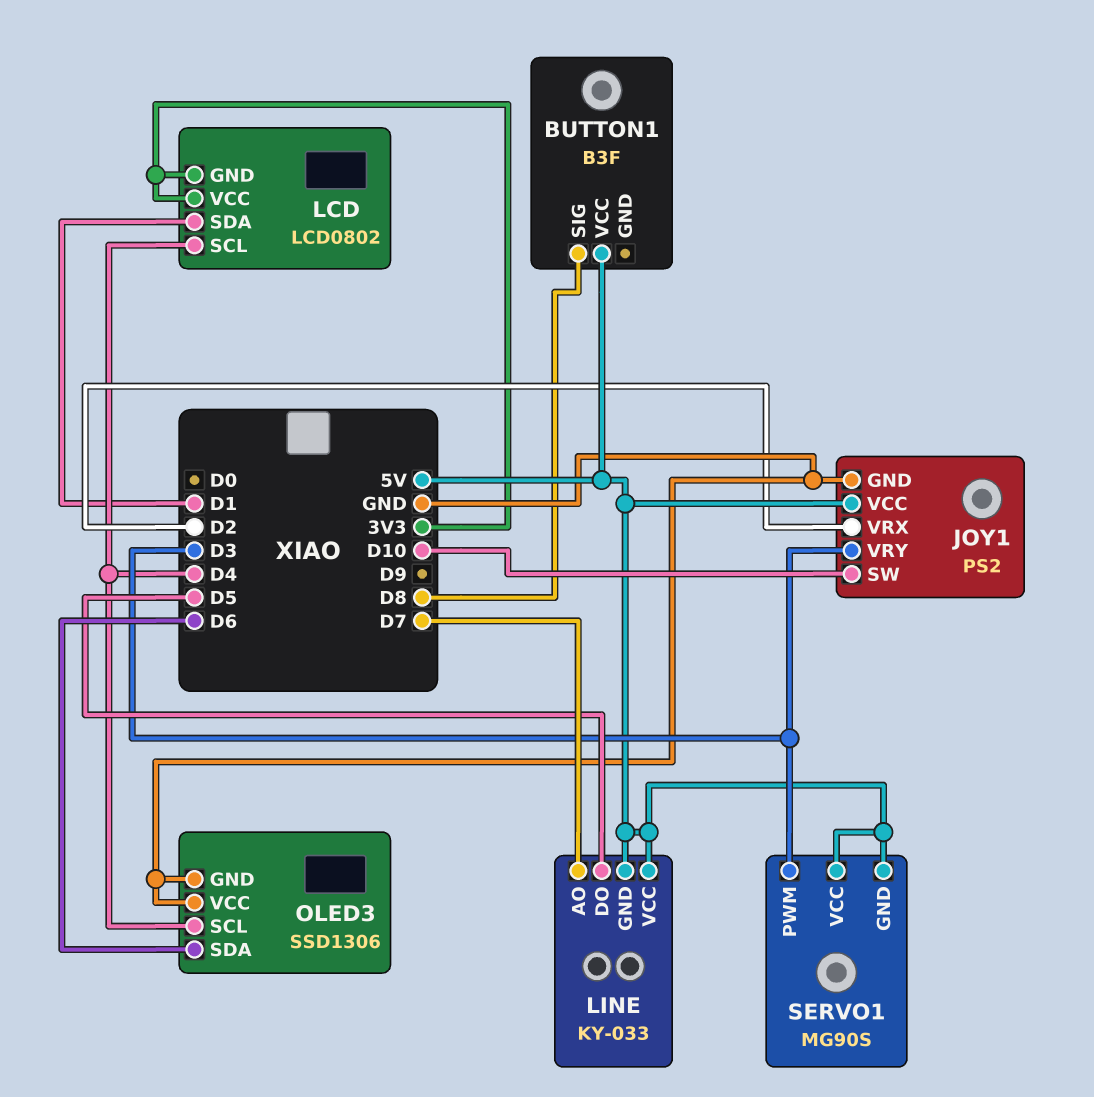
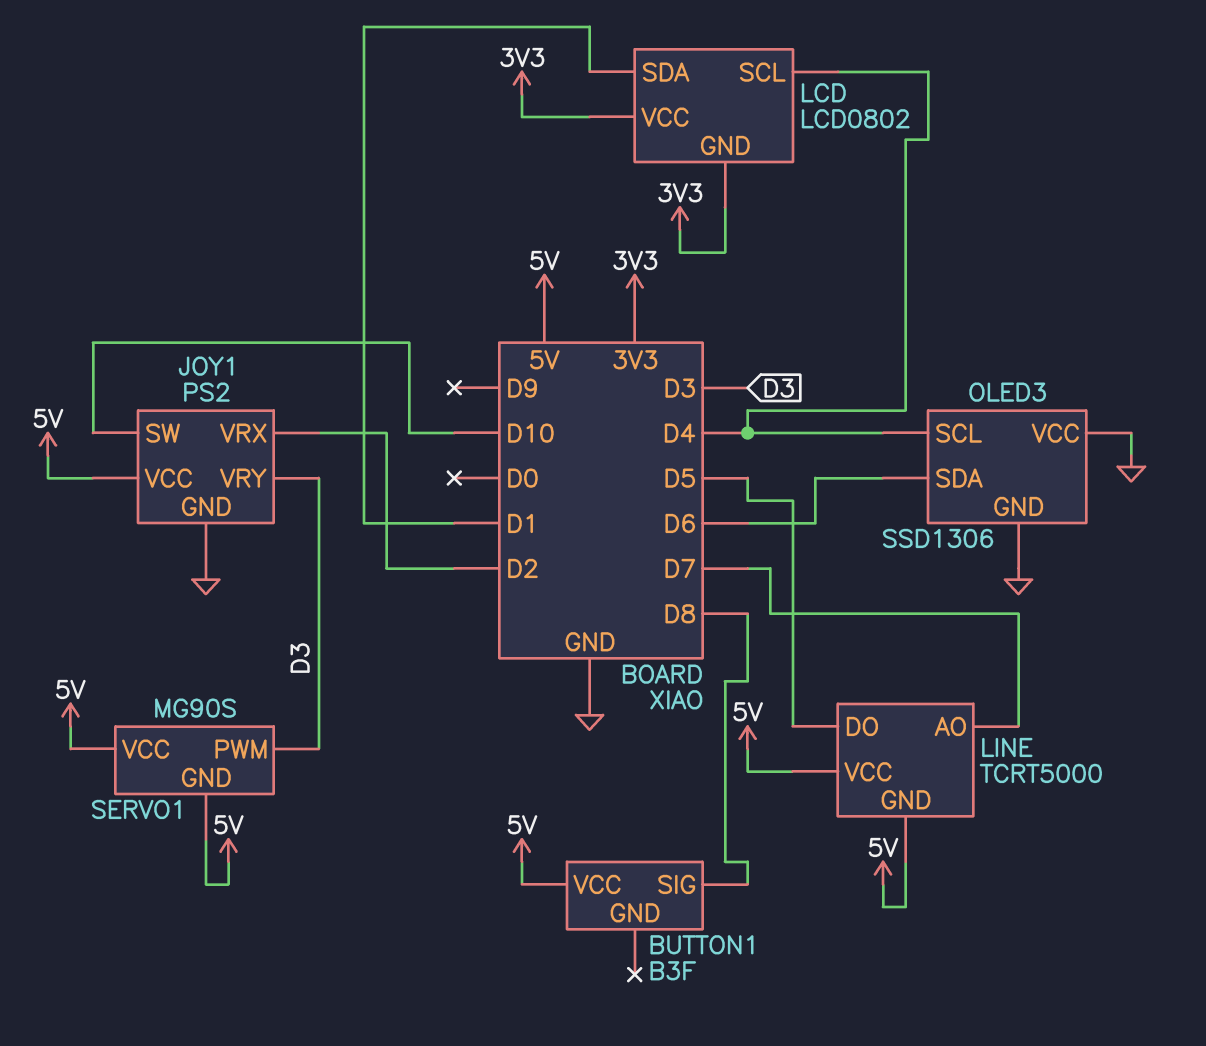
LINE: KY-033 -> TCRT5000

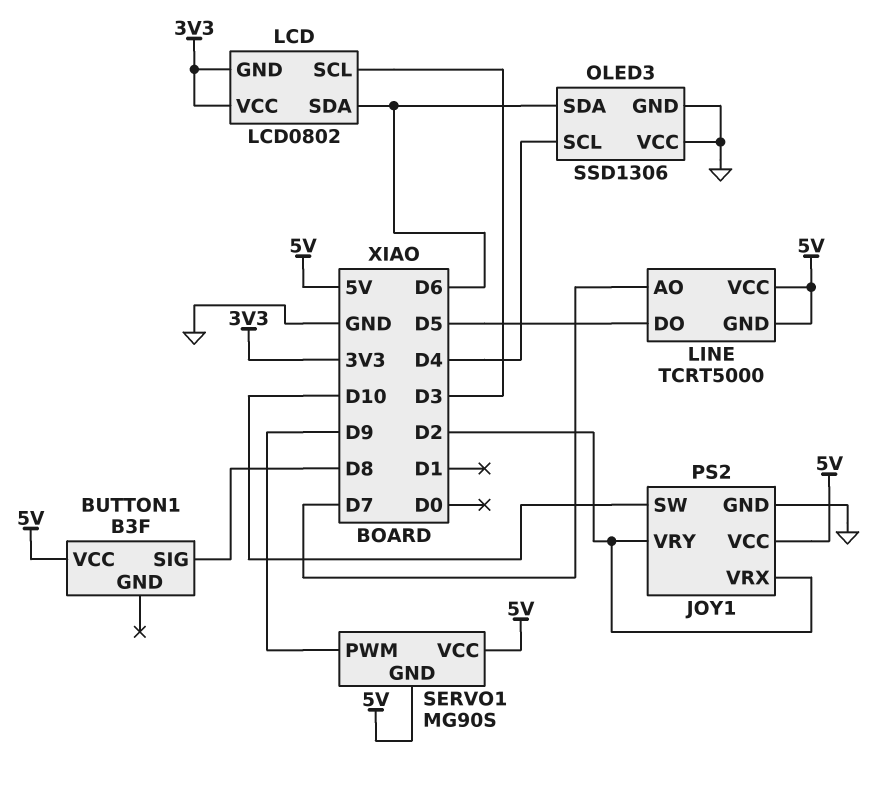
JOY1 pin VRY: D3 -> D2
LCD pin SCL: D4 -> D3
LCD pin SDA: D1 -> D6
SERVO1 pin PWM: D3 -> D9

